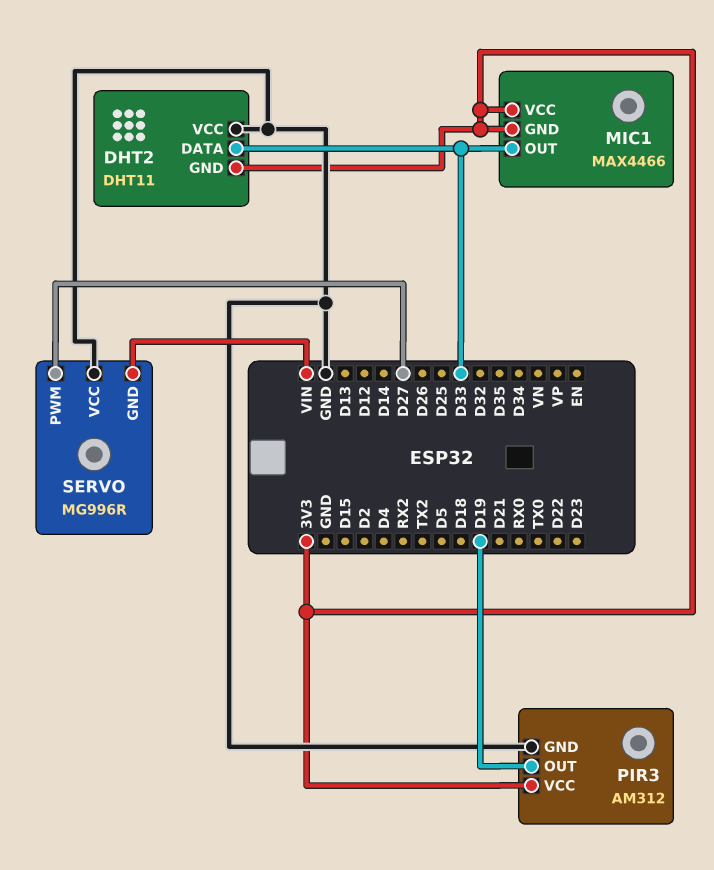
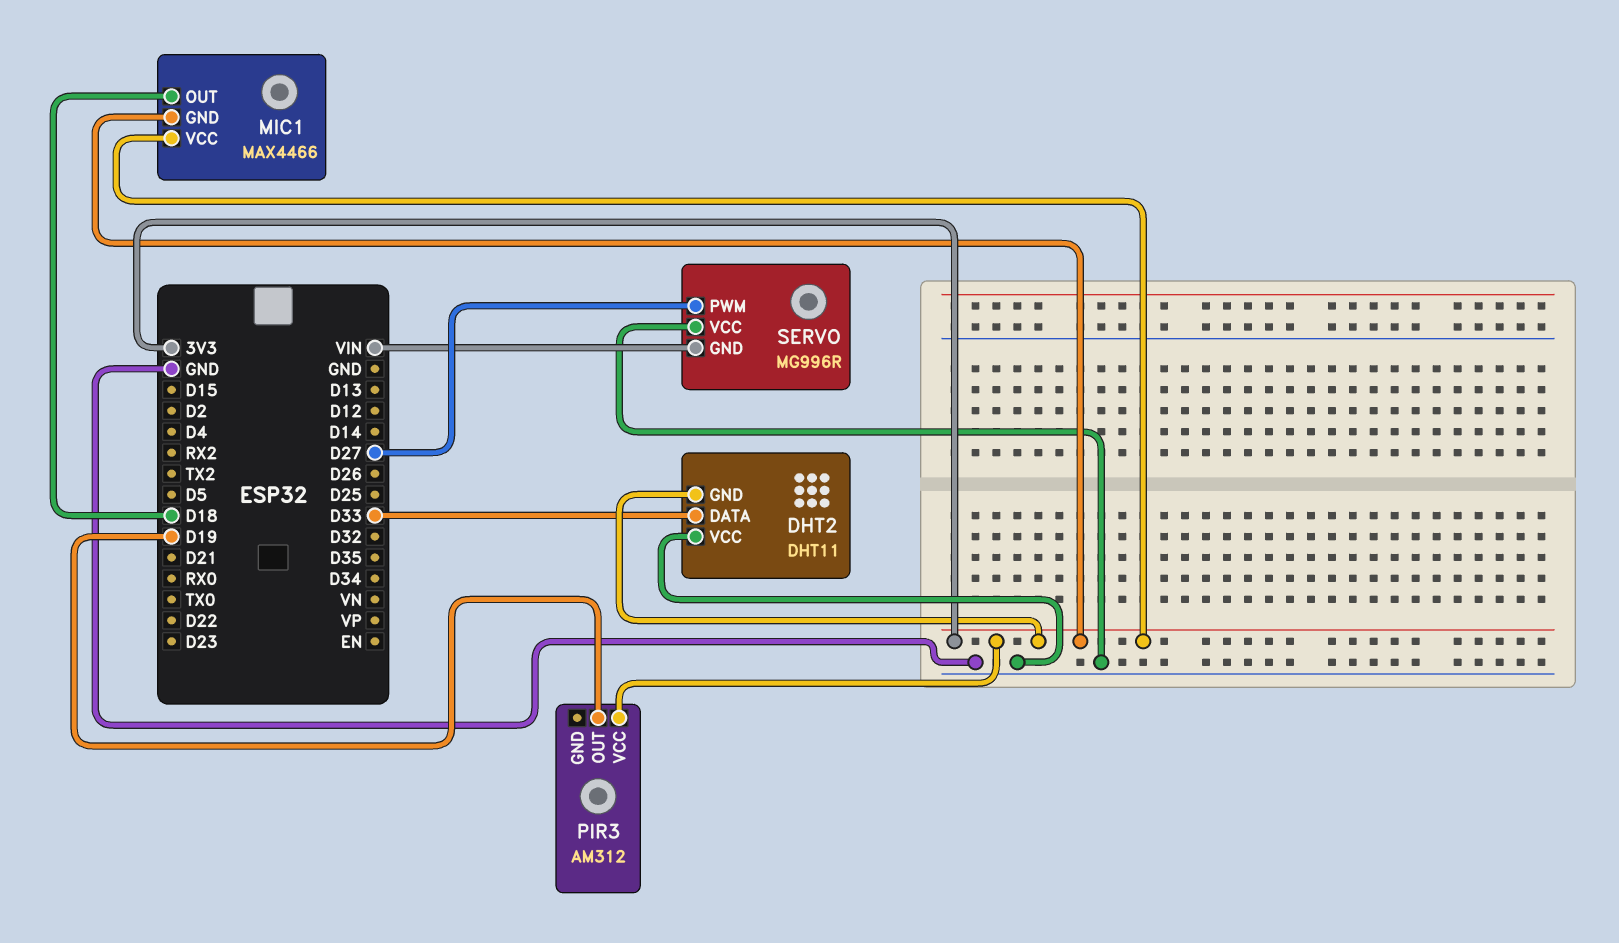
MIC1 pin OUT: D33 -> D18
PIR3 pin GND: GND -> none

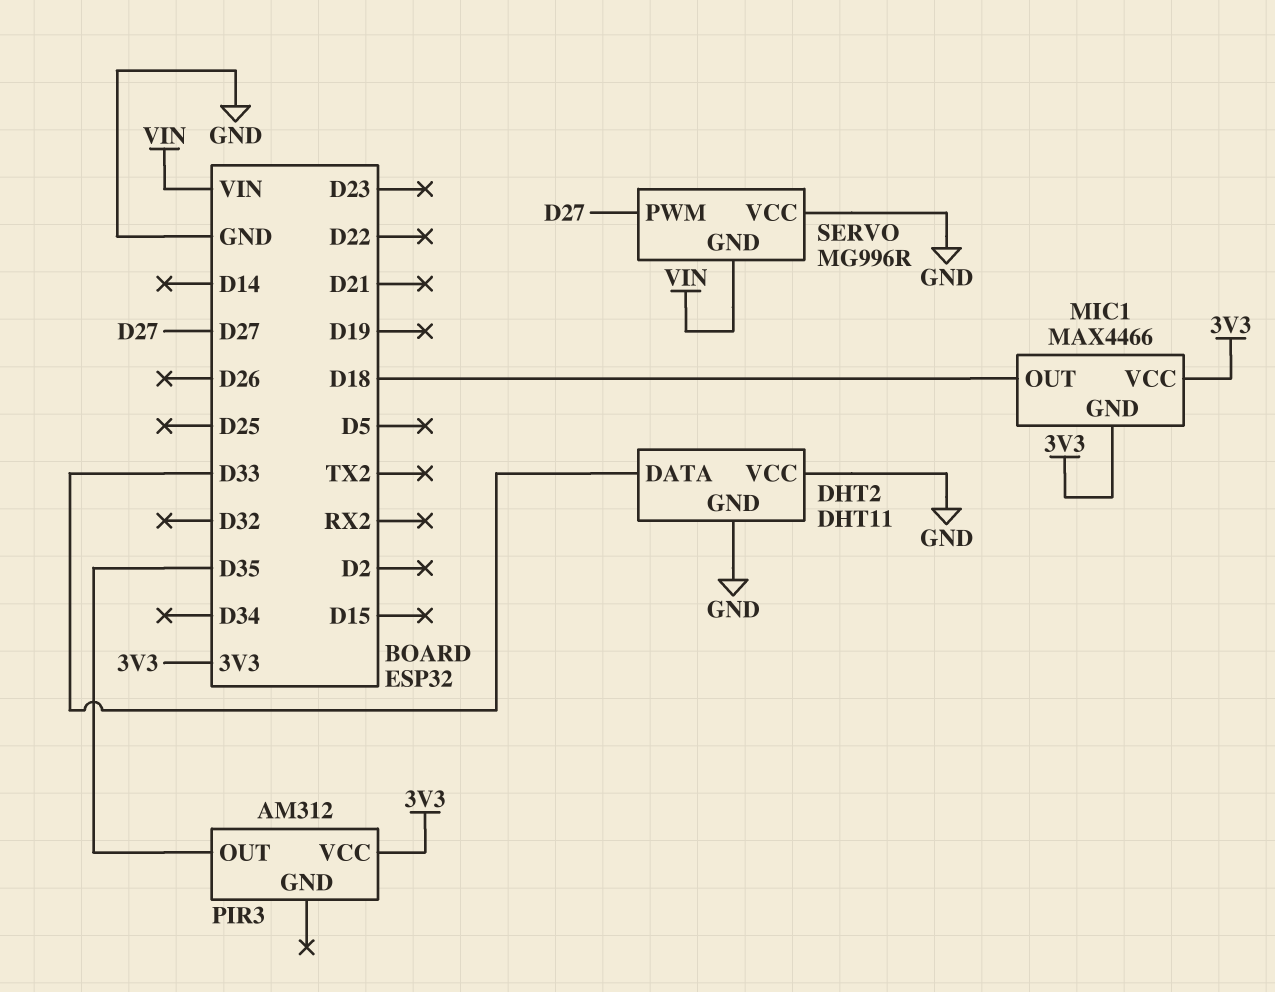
DHT2 pin GND: 3V3 -> GND
PIR3 pin OUT: D19 -> D35

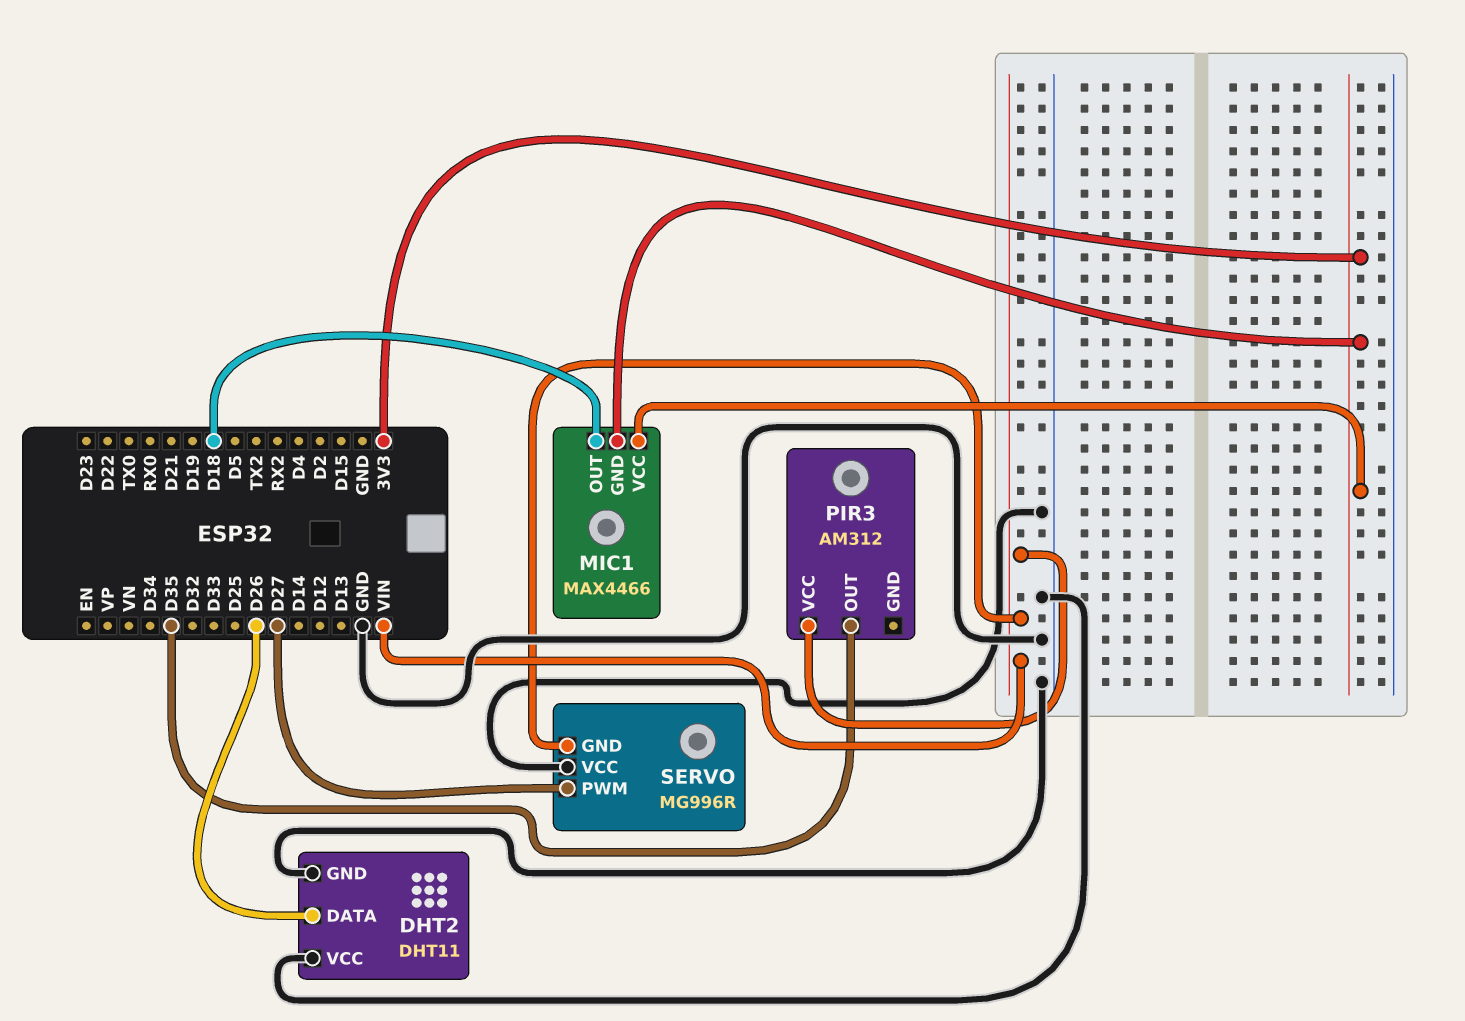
DHT2 pin DATA: D33 -> D26
PIR3 pin VCC: 3V3 -> VIN

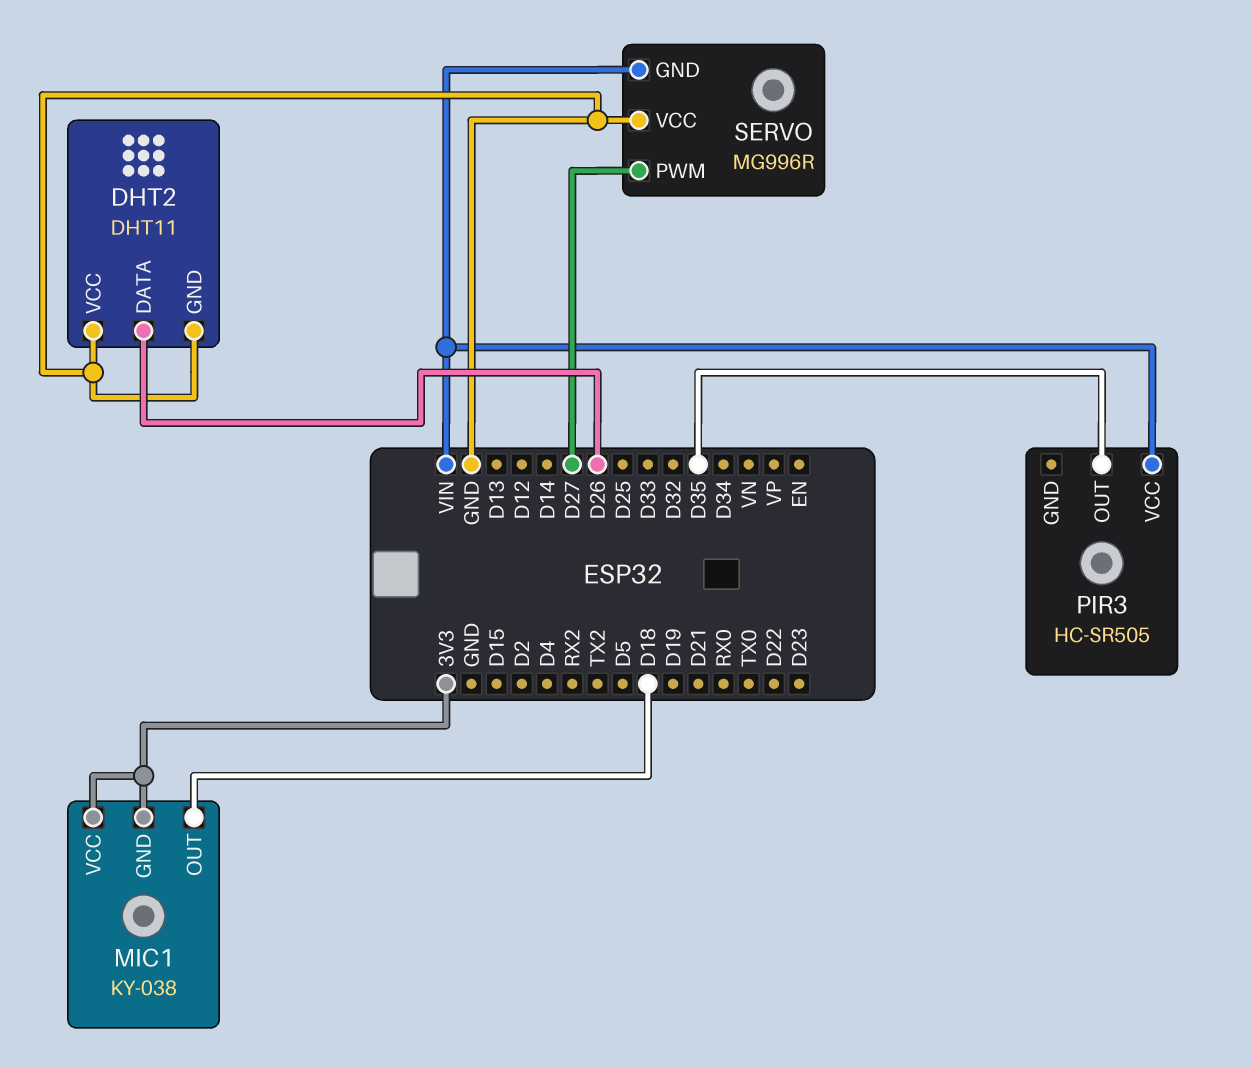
MIC1: MAX4466 -> KY-038
PIR3: AM312 -> HC-SR505

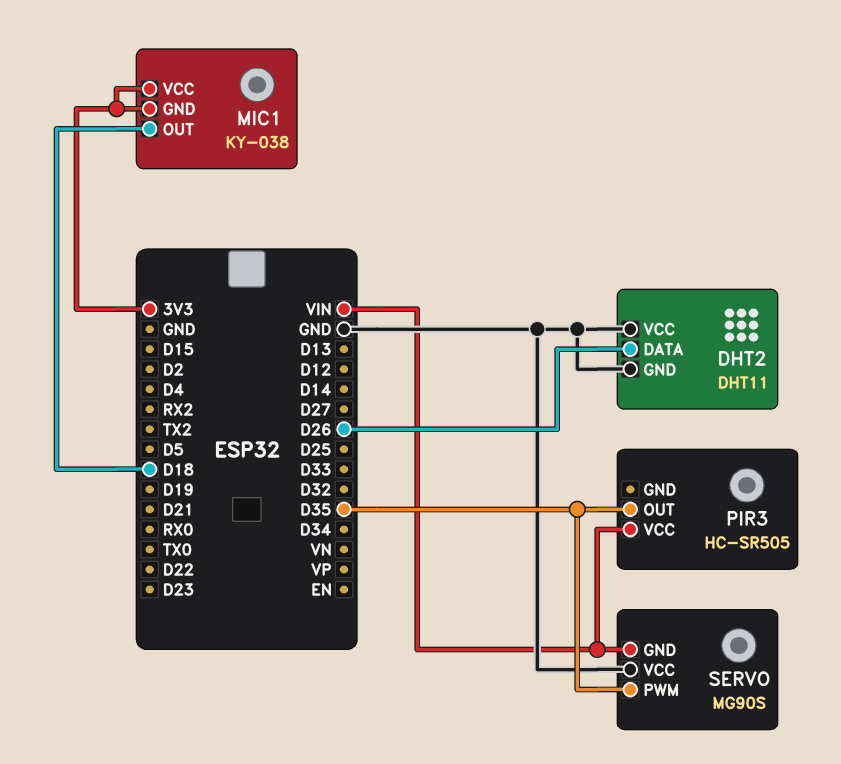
SERVO: MG996R -> MG90S
SERVO pin PWM: D27 -> D35

